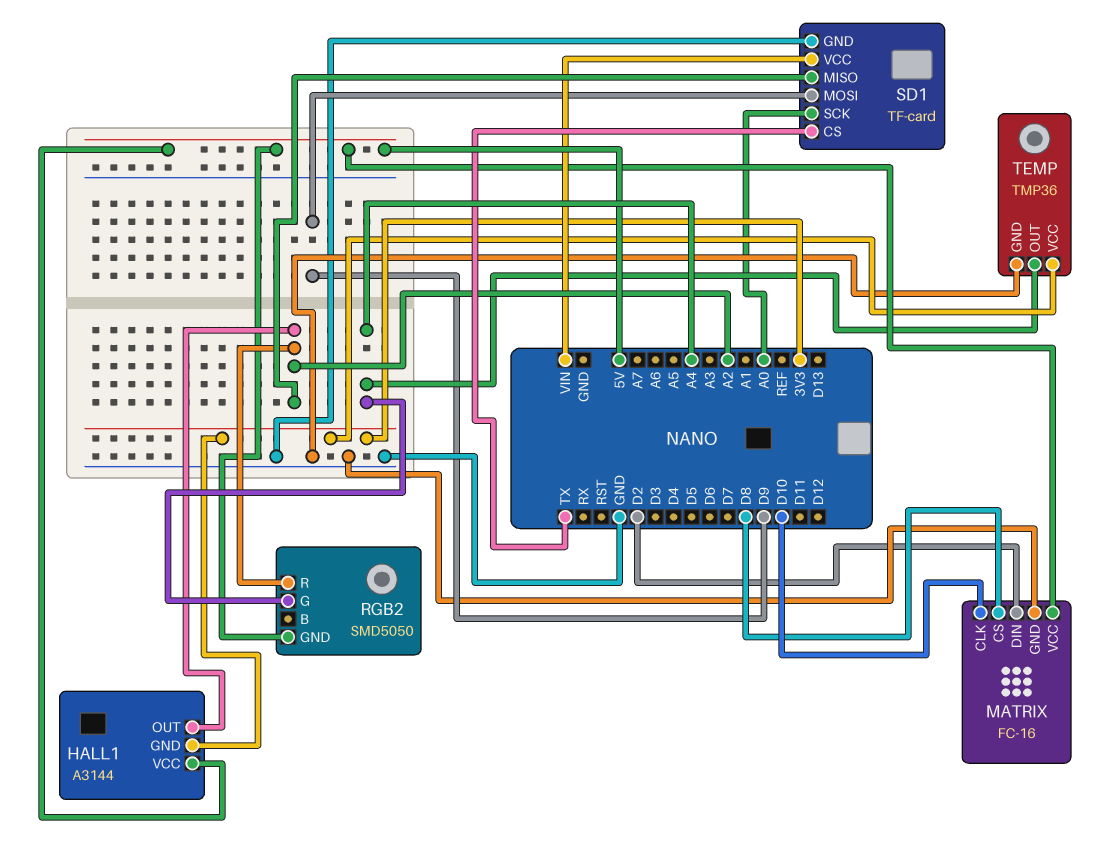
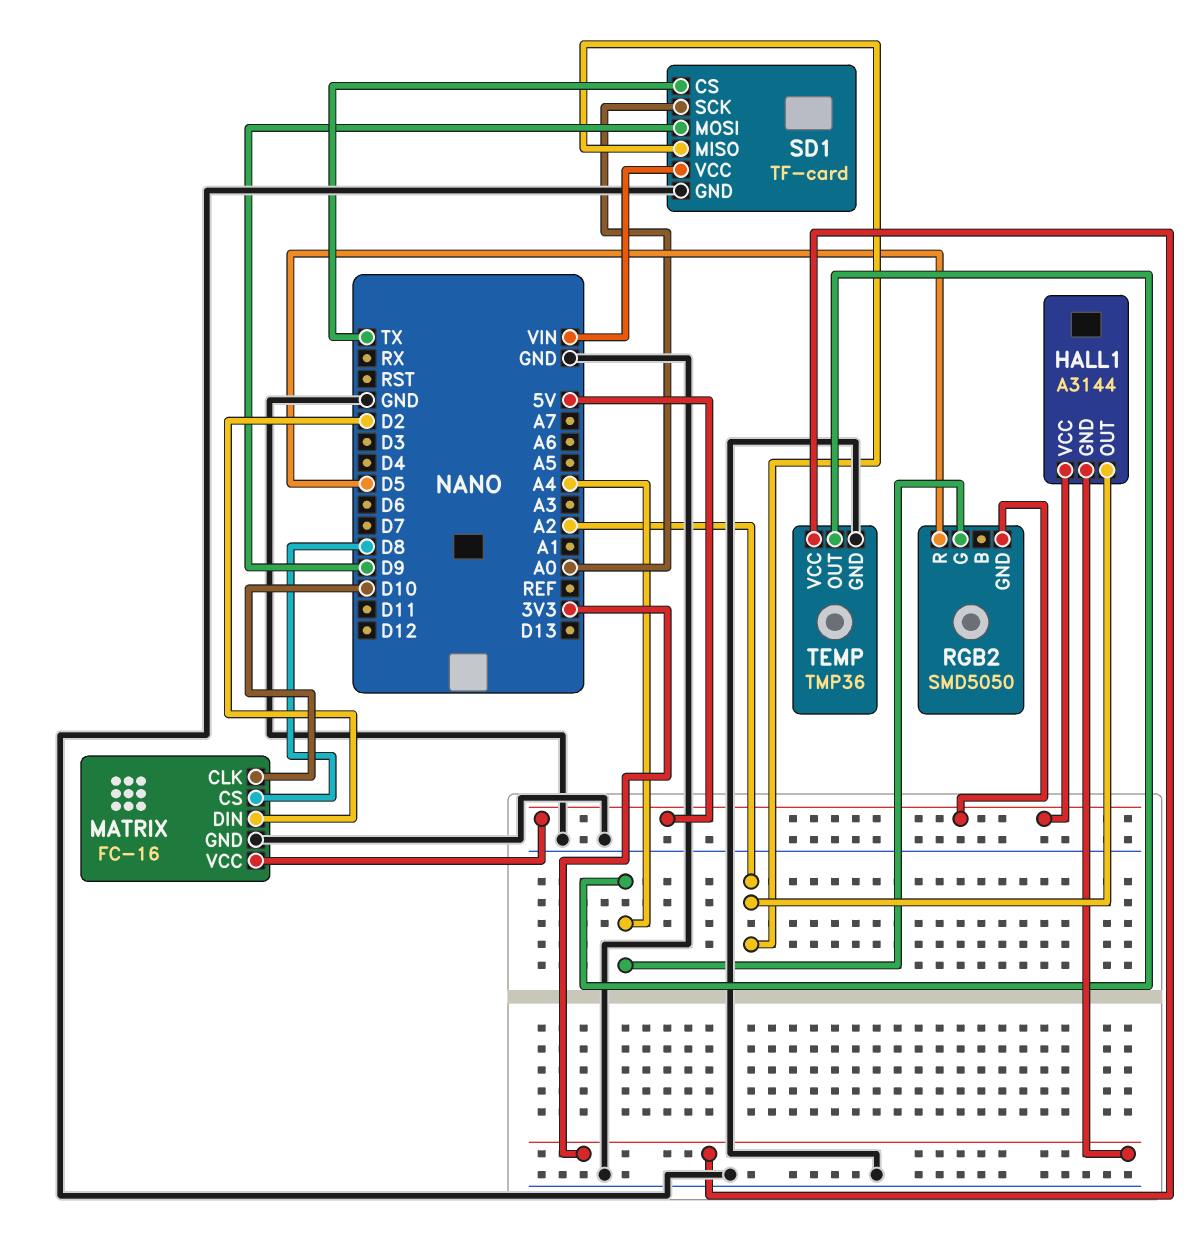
RGB2 pin R: A2 -> D5

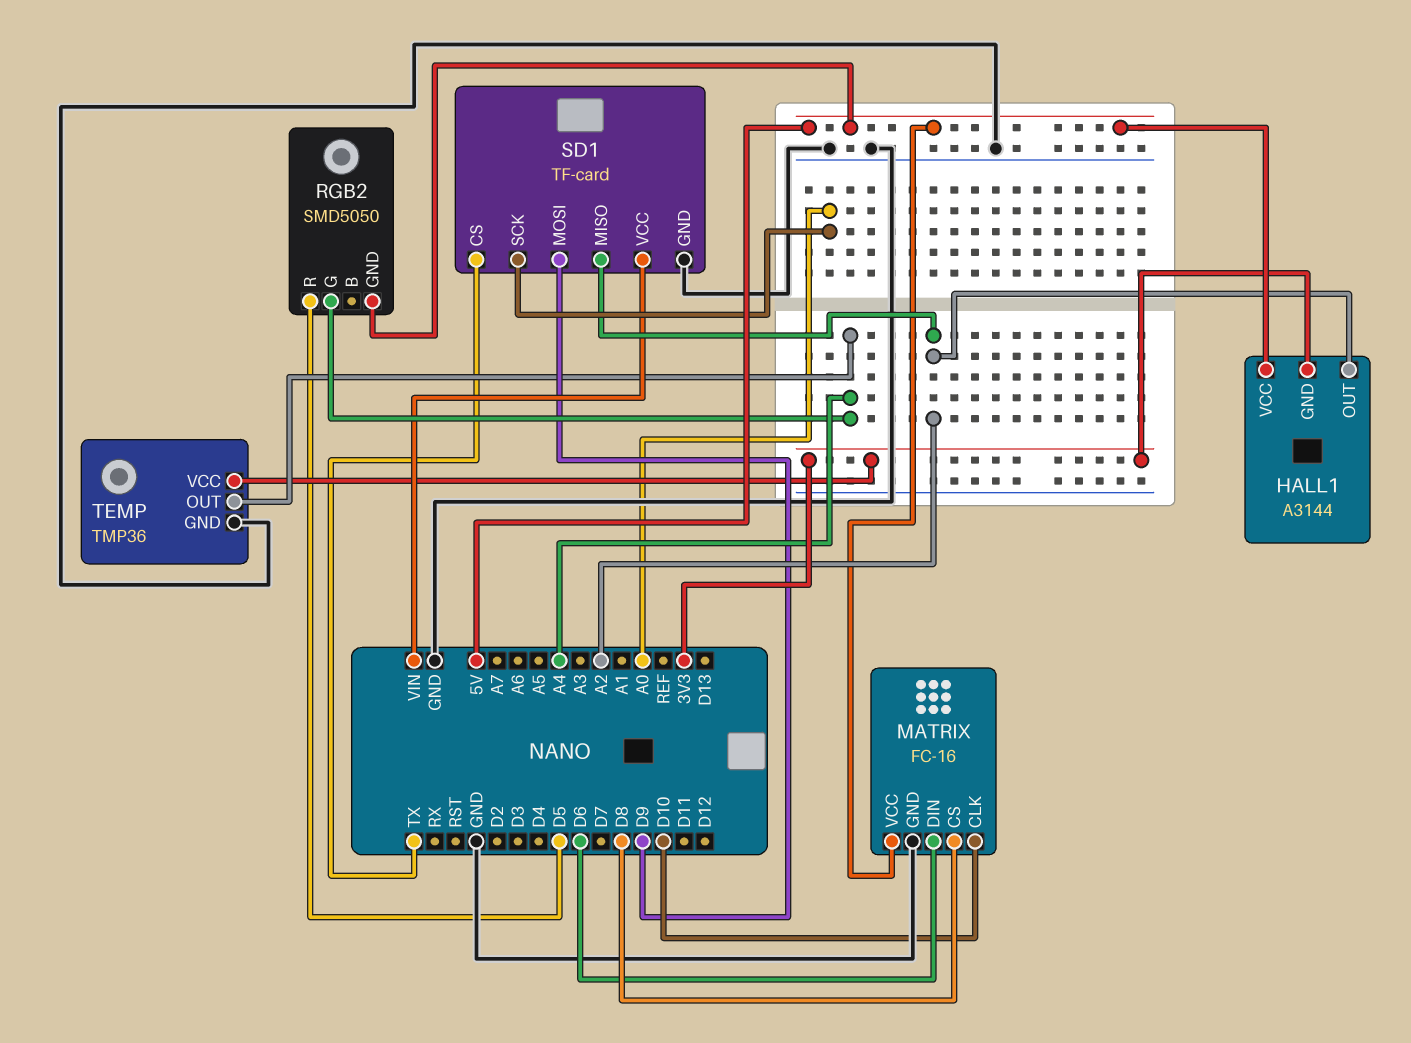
MATRIX pin DIN: D2 -> D6

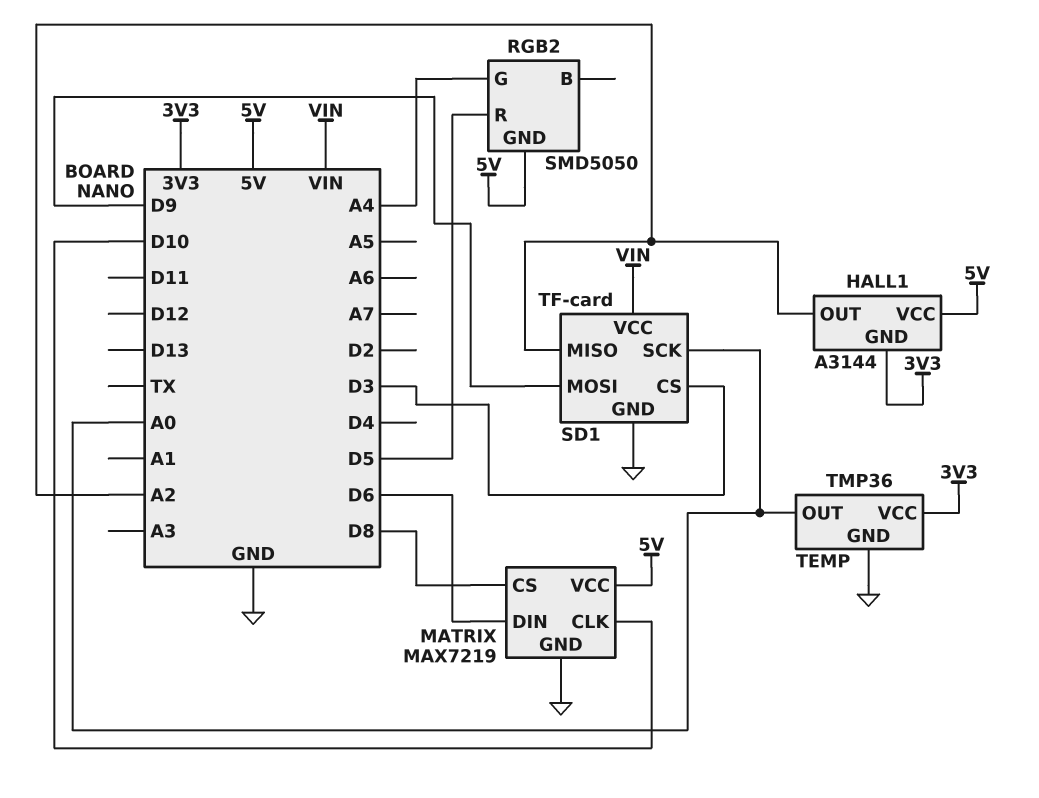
MATRIX: FC-16 -> MAX7219
SD1 pin CS: TX -> D3
TEMP pin OUT: A4 -> A0

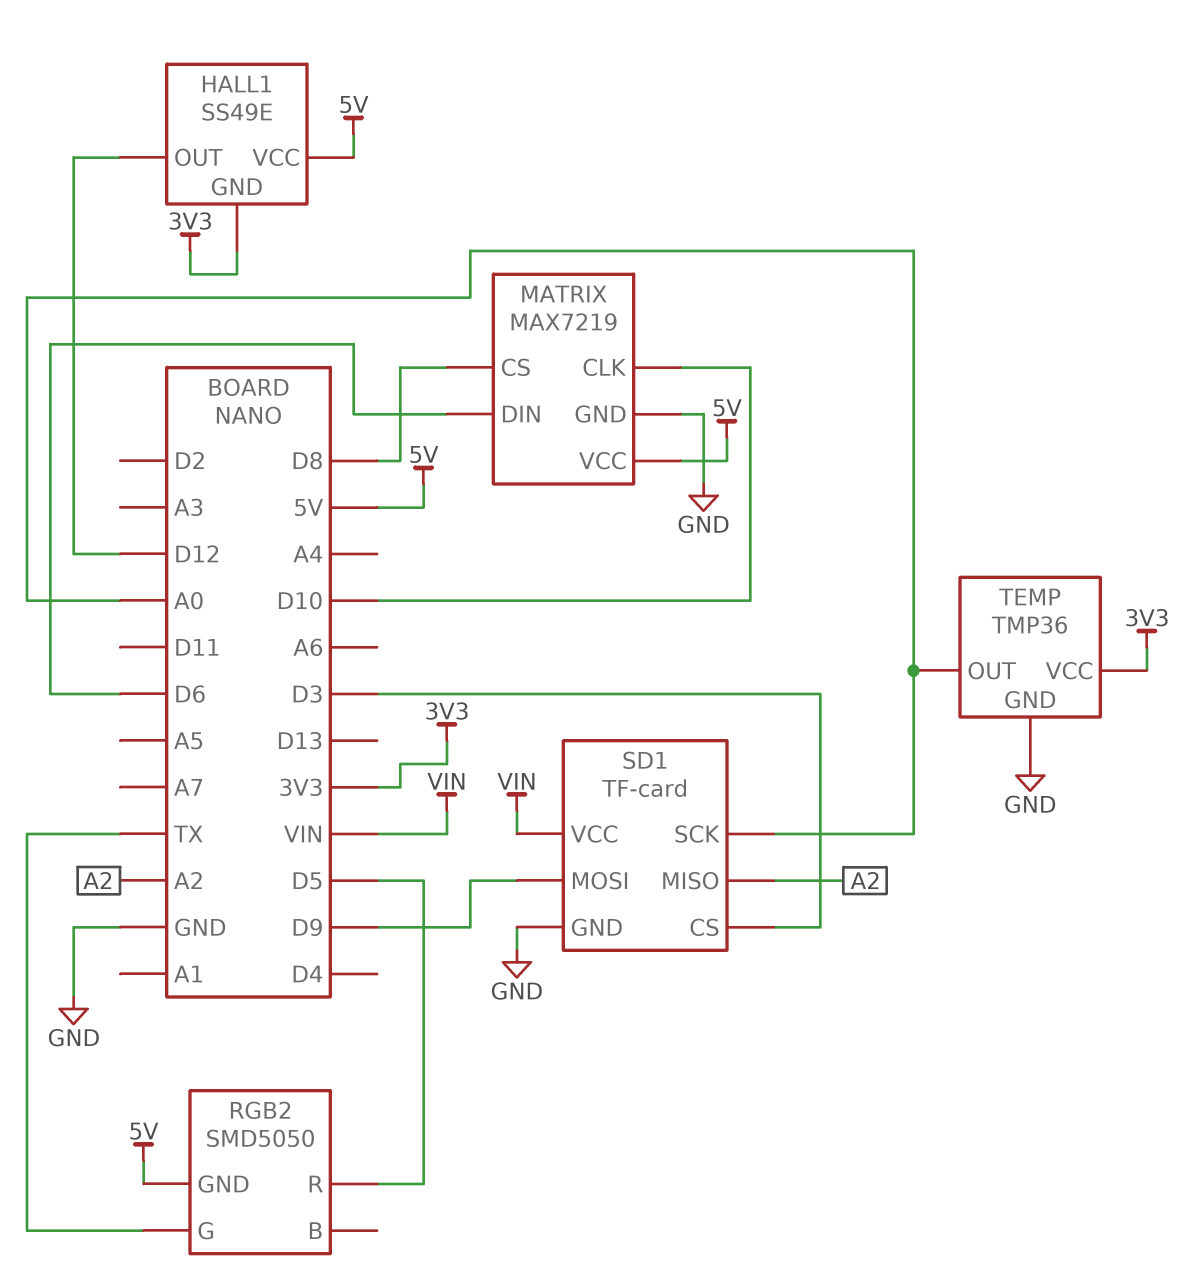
HALL1: A3144 -> SS49E
HALL1 pin OUT: A2 -> D12
RGB2 pin G: A4 -> TX

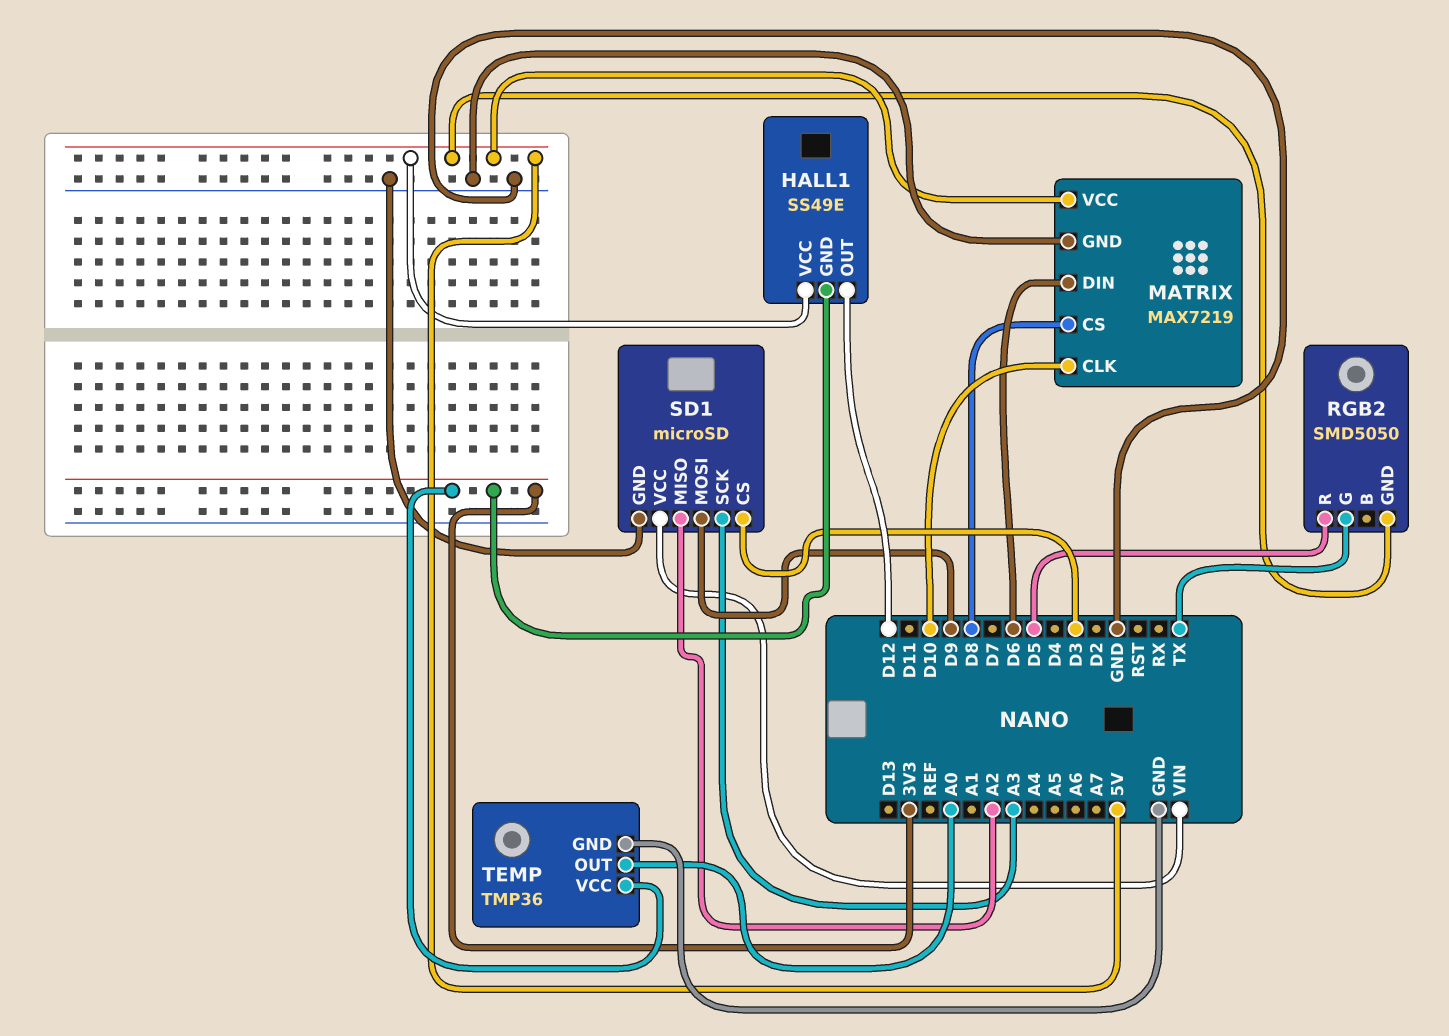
SD1: TF-card -> microSD
SD1 pin SCK: A0 -> A3

